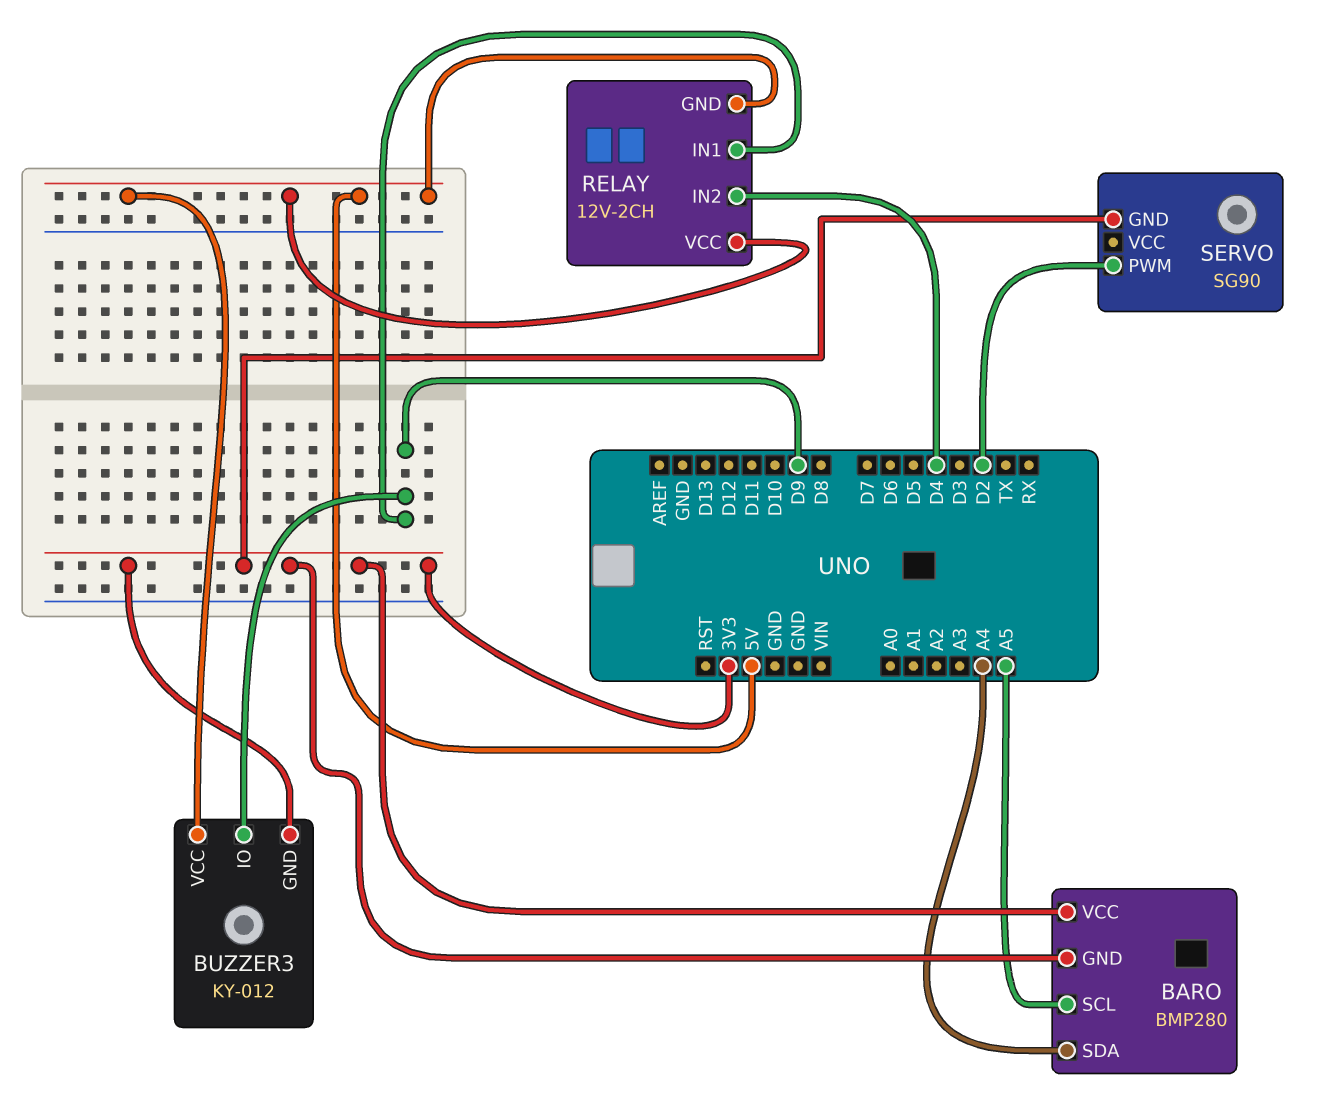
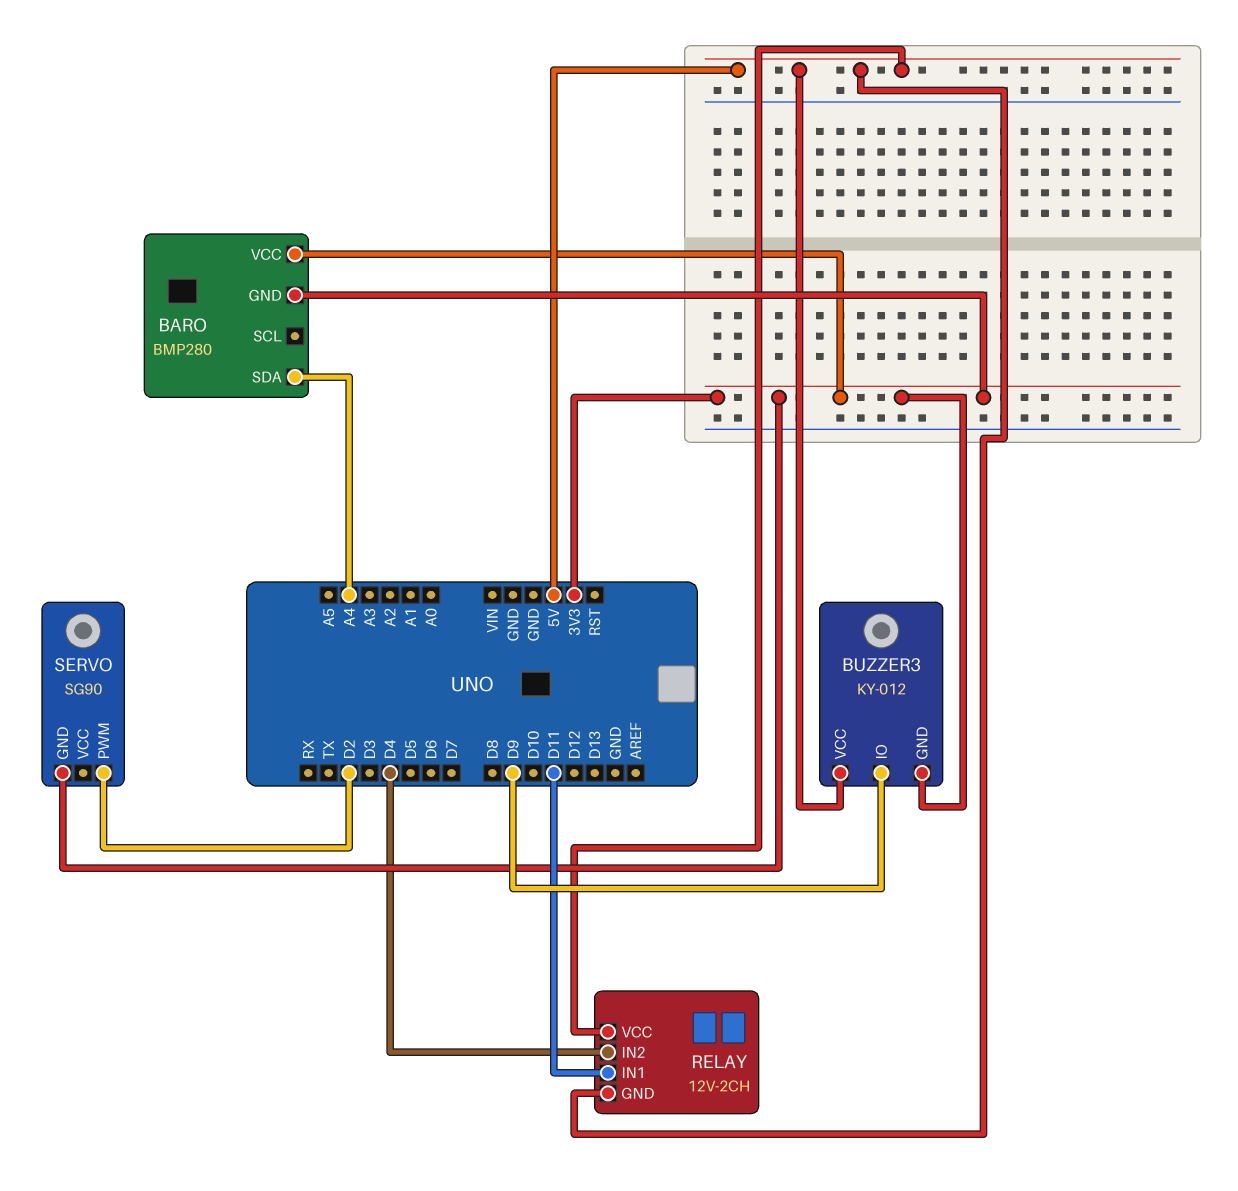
BARO pin SCL: A5 -> none
RELAY pin IN1: D9 -> D11

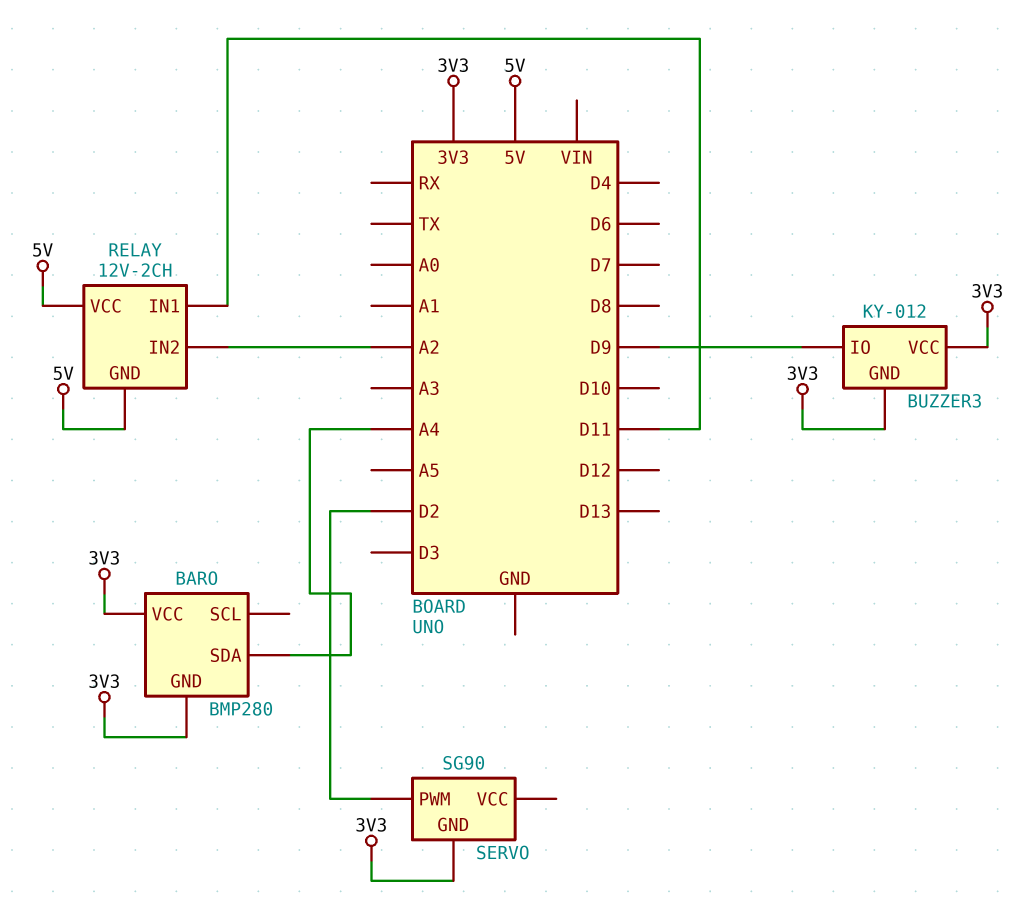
BUZZER3 pin VCC: 5V -> 3V3
RELAY pin IN2: D4 -> A2

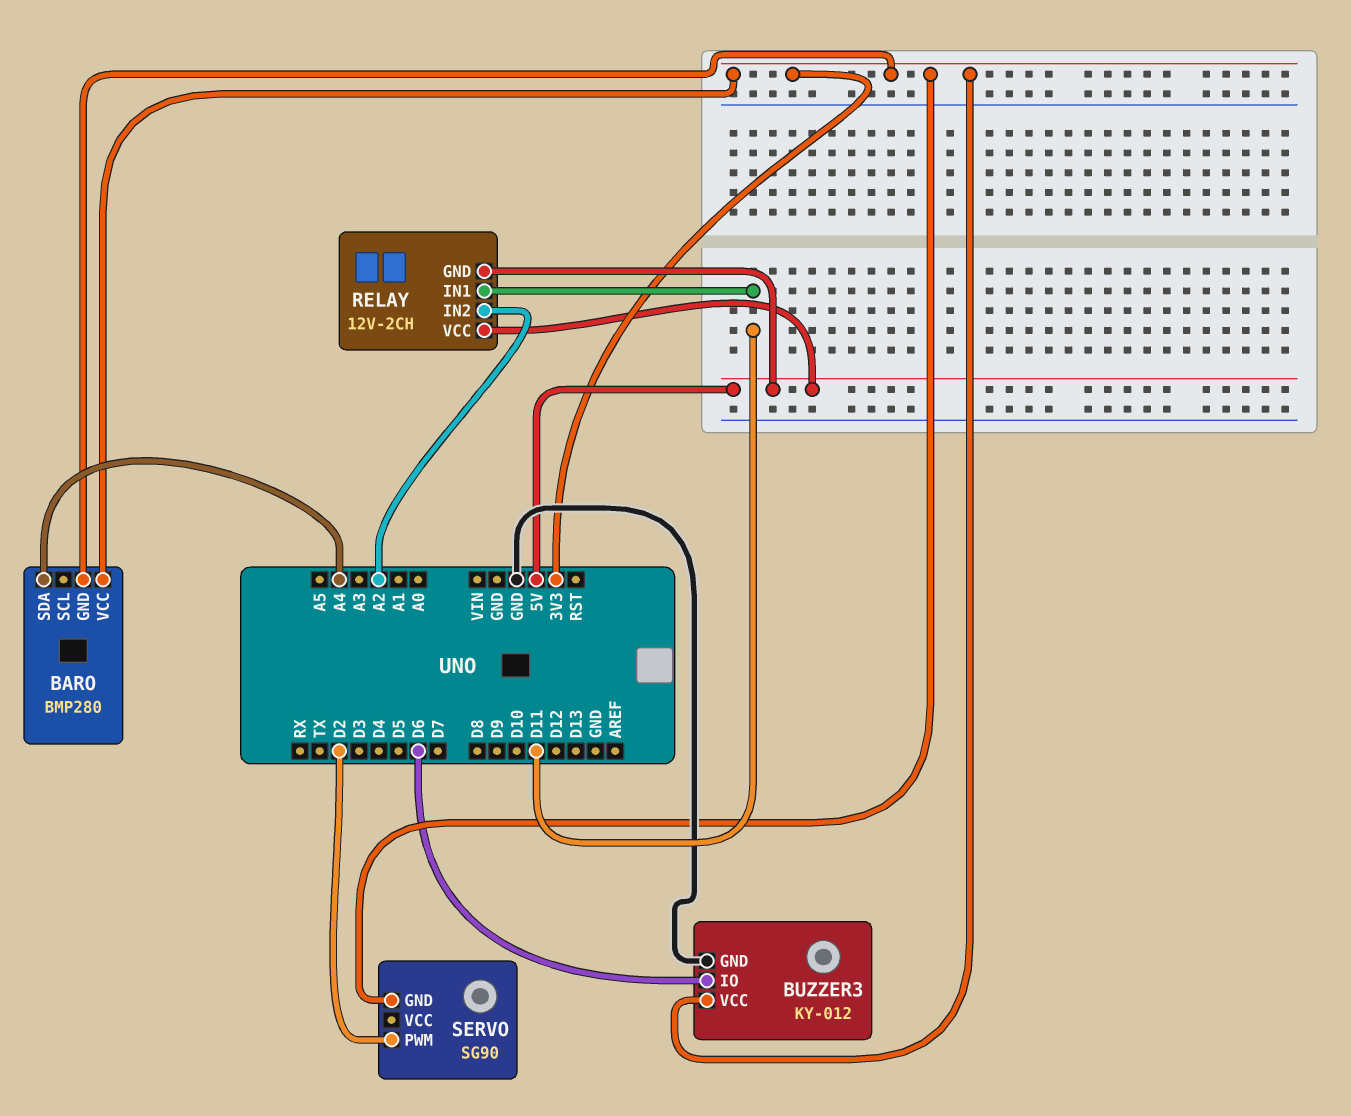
BUZZER3 pin GND: 3V3 -> GND
BUZZER3 pin IO: D9 -> D6

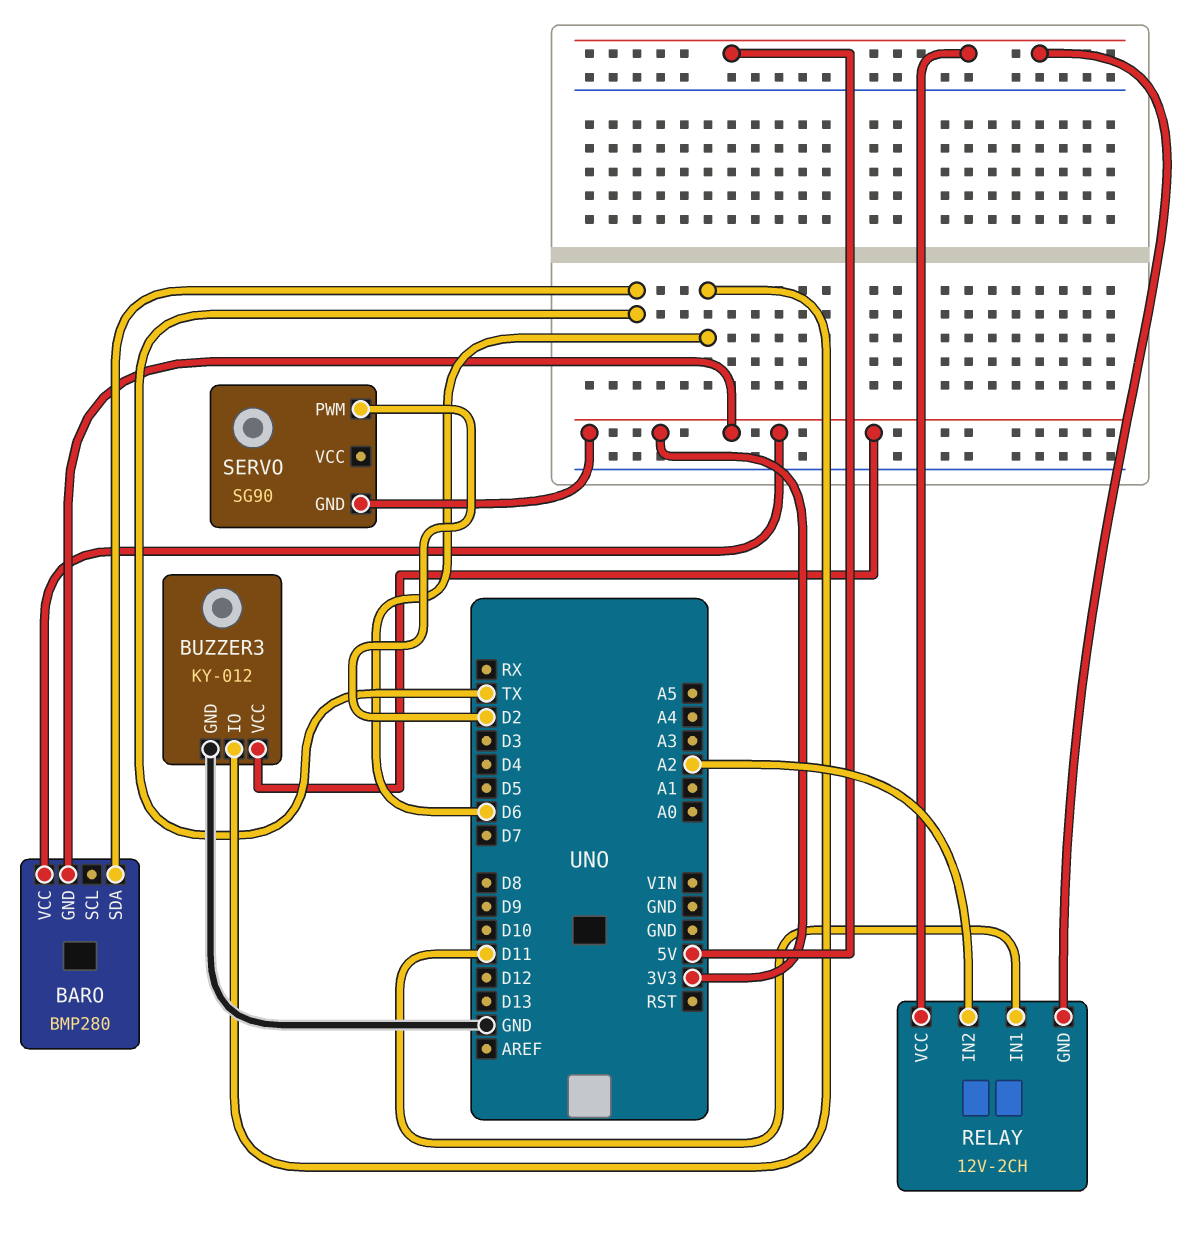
BARO pin SDA: A4 -> TX

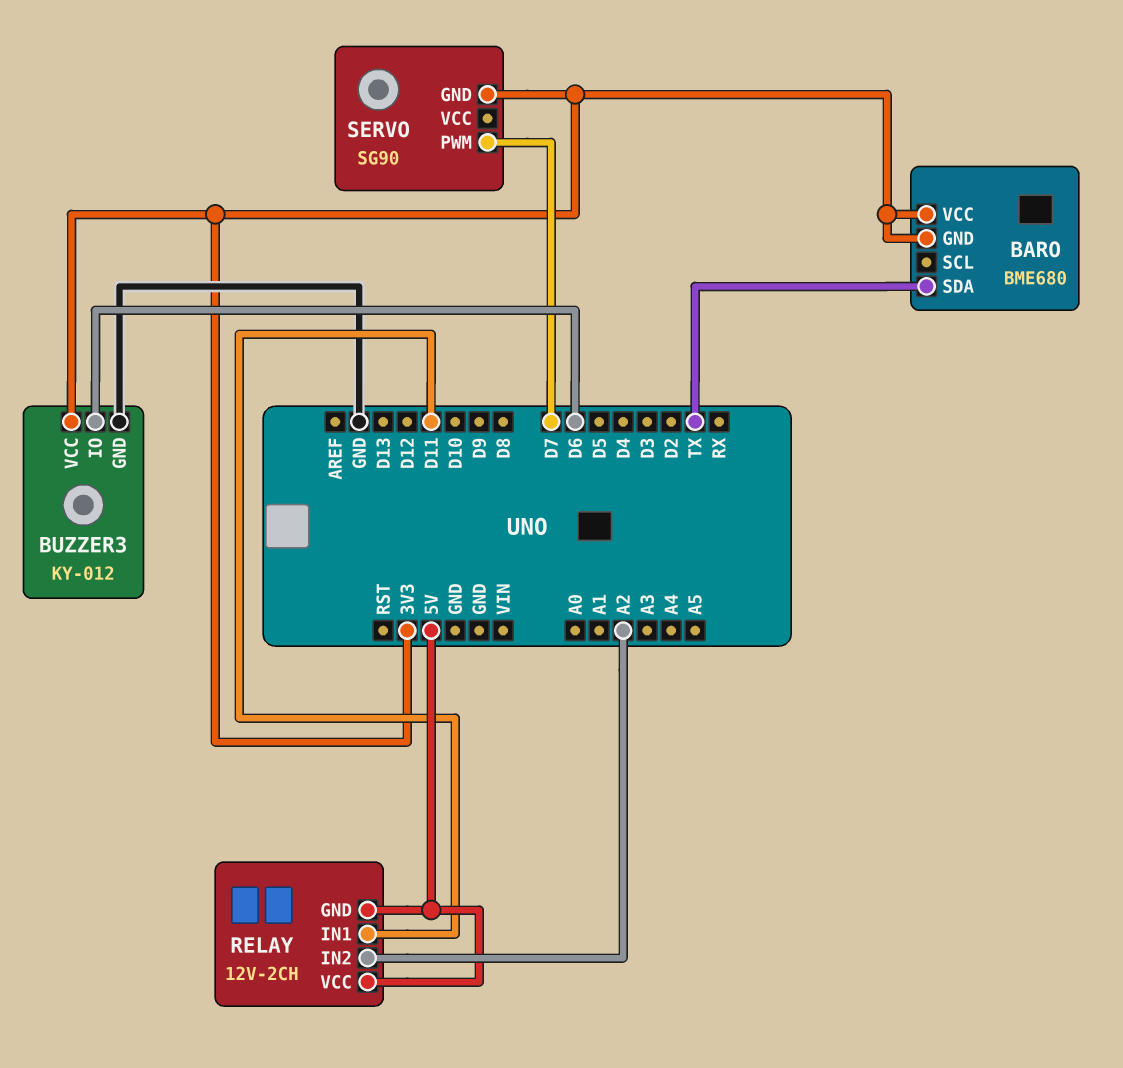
BARO: BMP280 -> BME680
SERVO pin PWM: D2 -> D7

